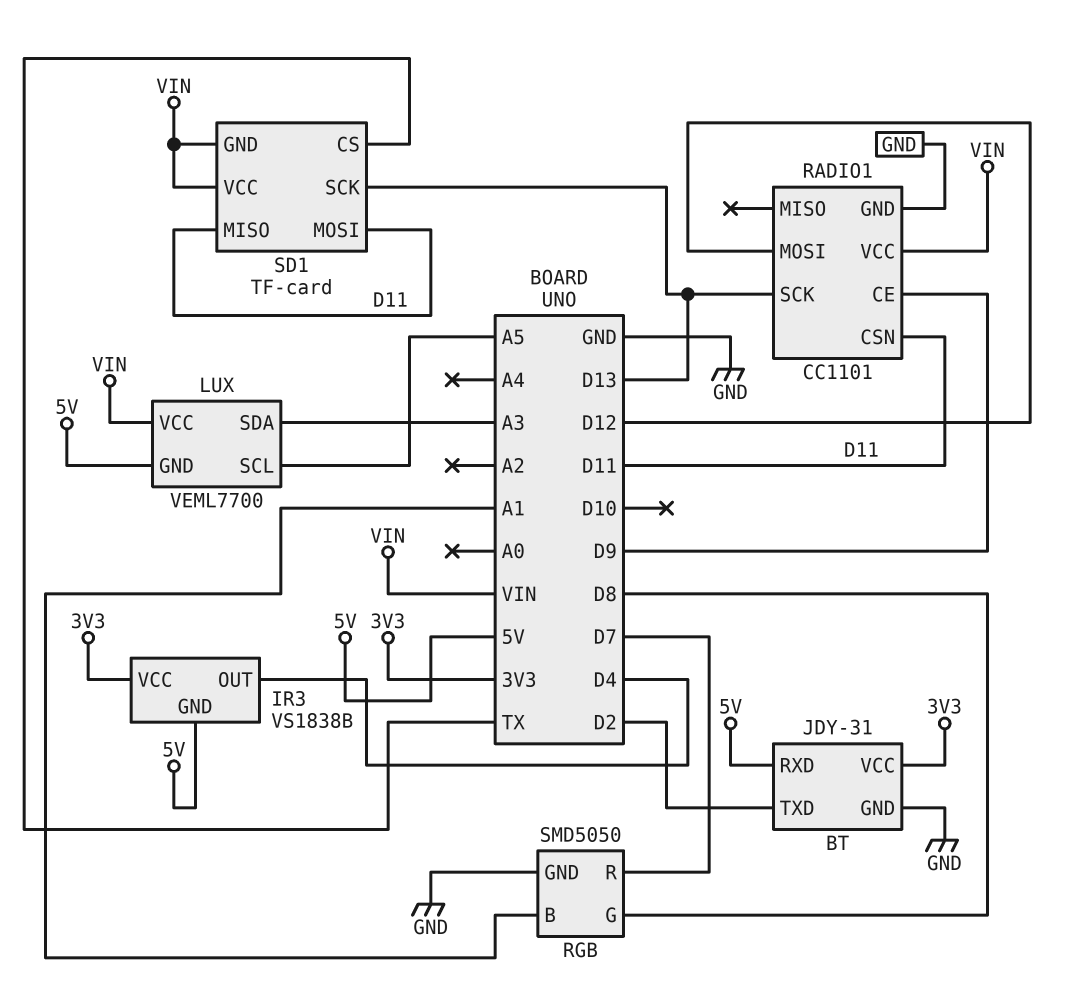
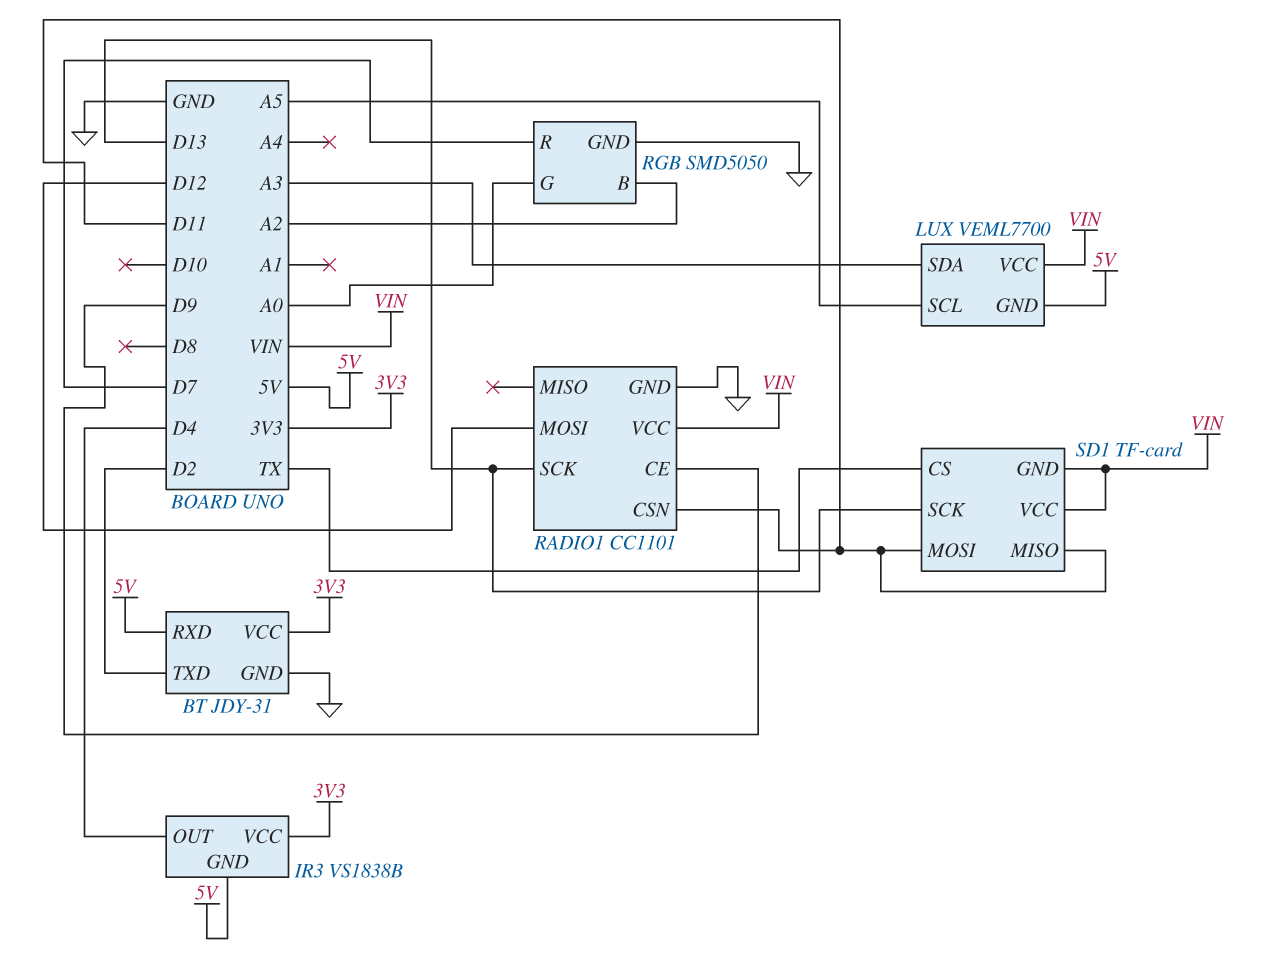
RGB pin B: A1 -> A2
RGB pin G: D8 -> A0

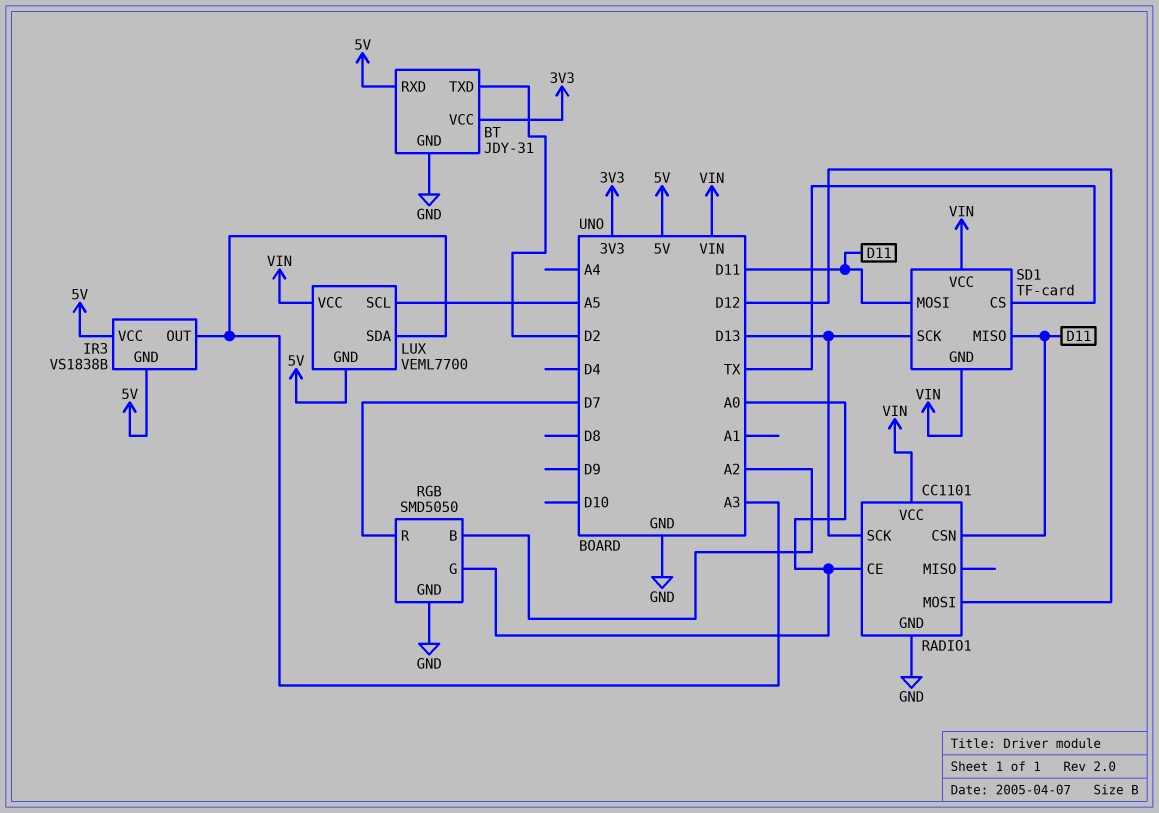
IR3 pin OUT: D4 -> A3
IR3 pin VCC: 3V3 -> 5V
RADIO1 pin CE: D9 -> A0

